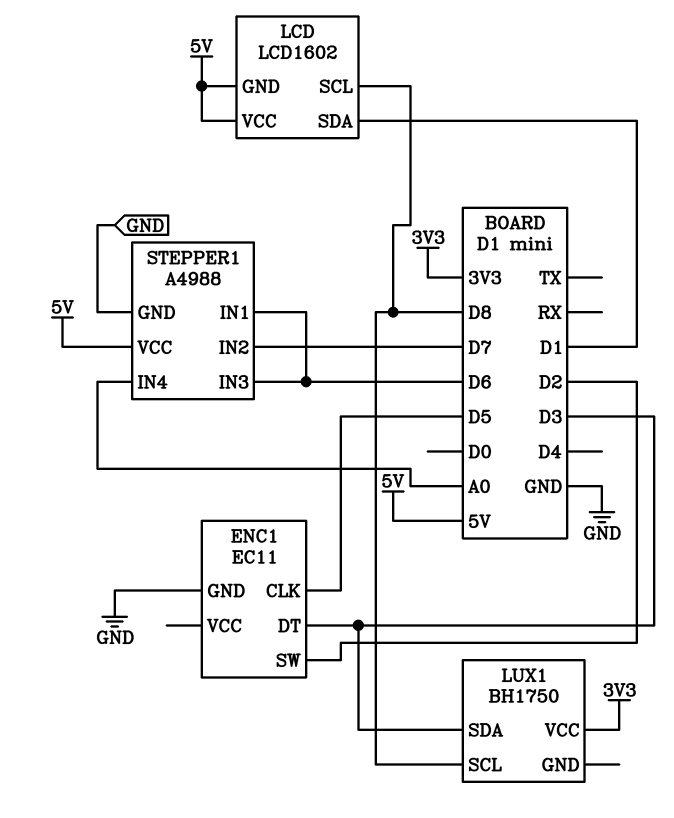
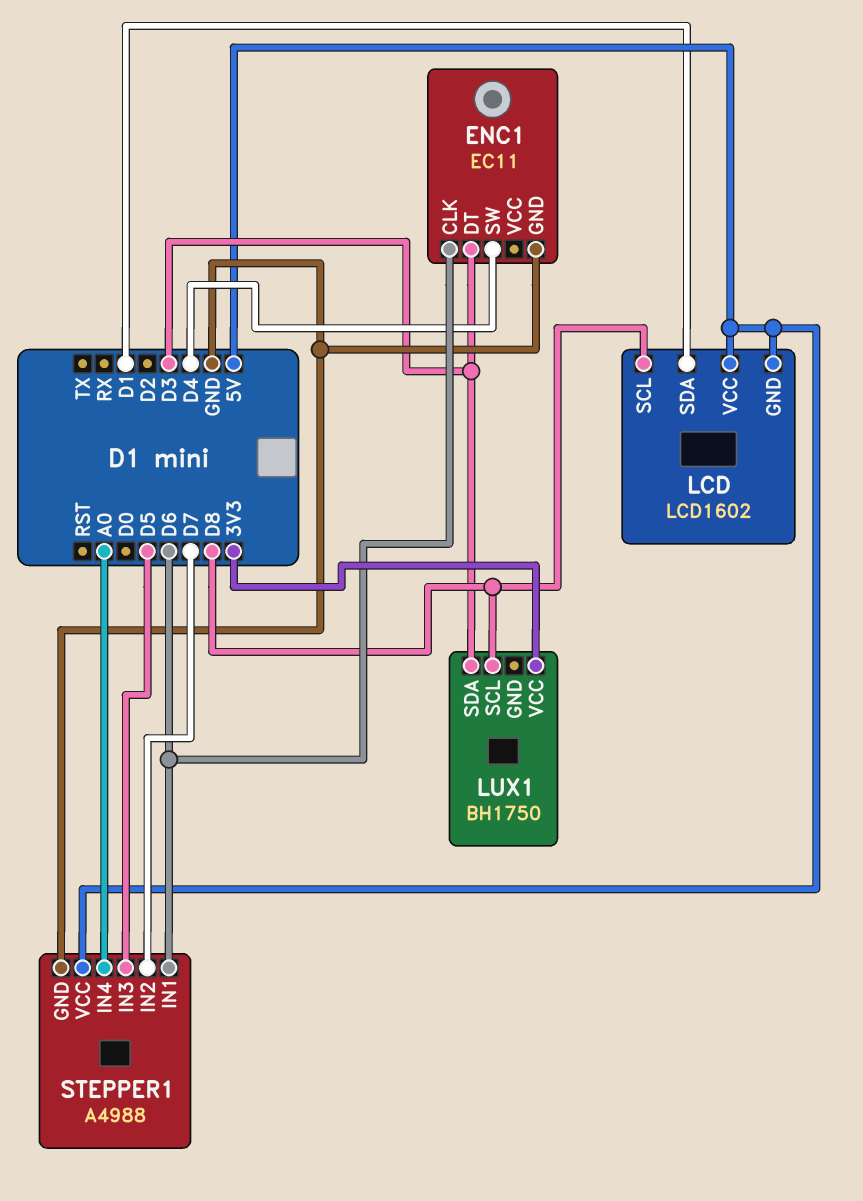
ENC1 pin CLK: D5 -> D6
ENC1 pin SW: D2 -> D4
STEPPER1 pin IN3: D6 -> D5

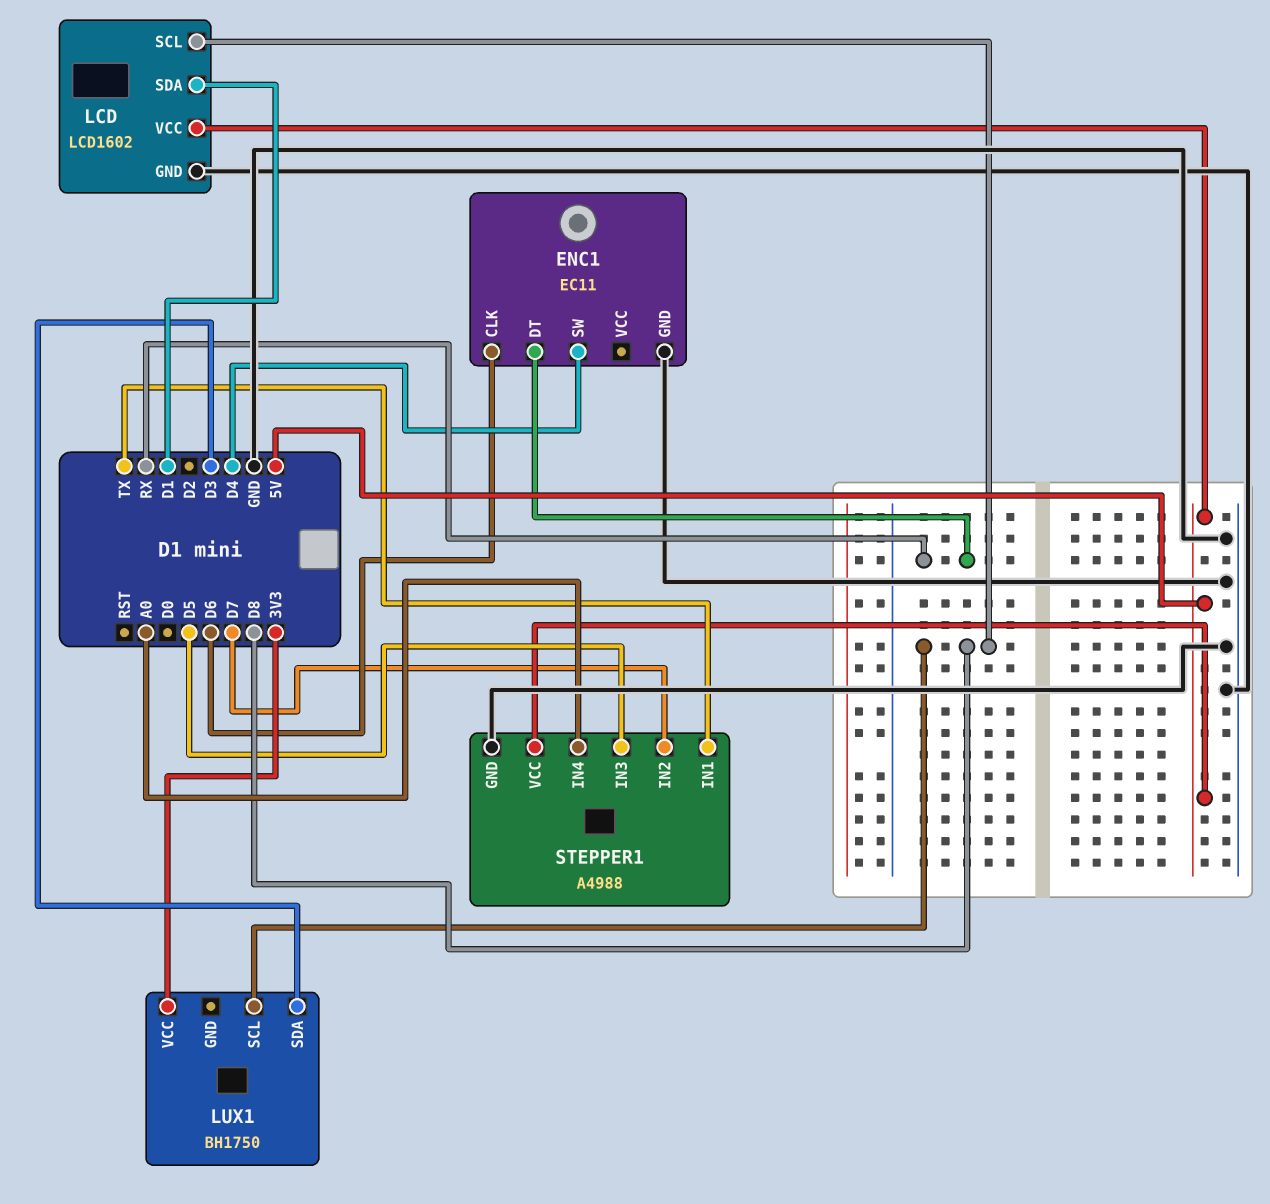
ENC1 pin DT: D3 -> RX
LCD pin GND: 5V -> GND
STEPPER1 pin IN1: D6 -> TX

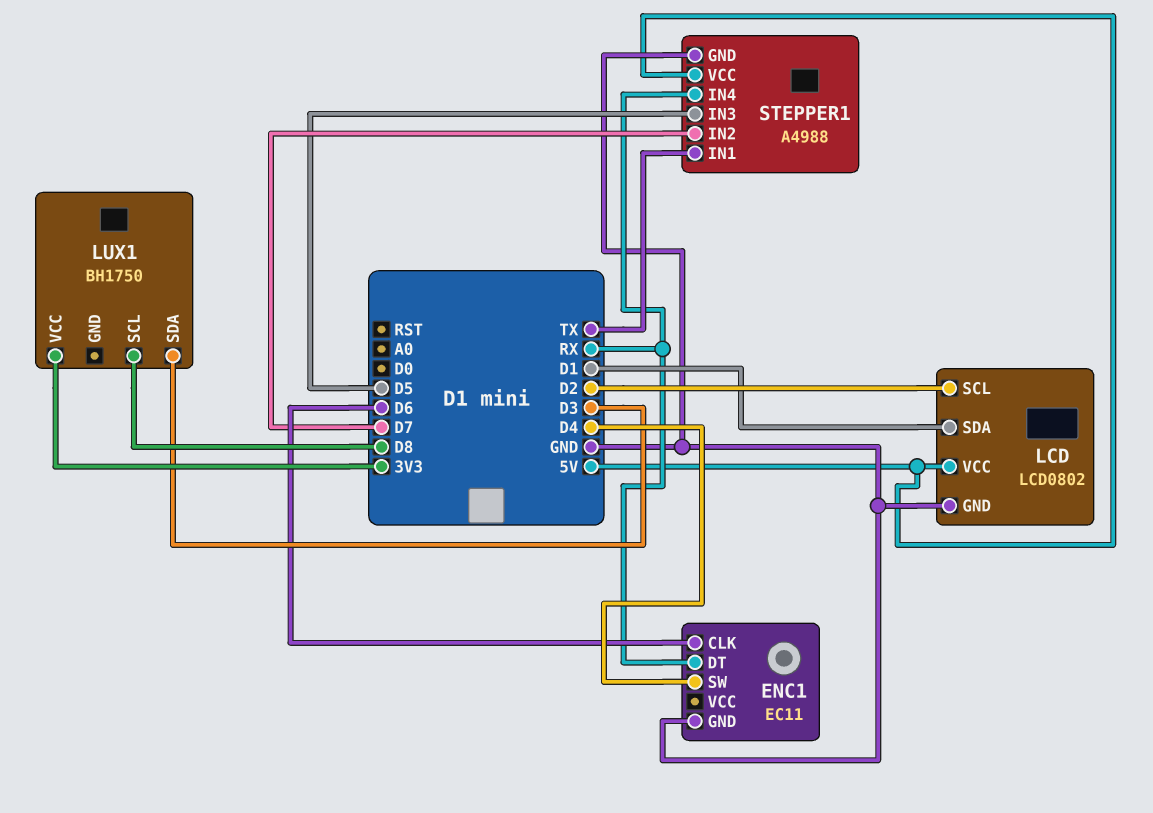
LCD: LCD1602 -> LCD0802
LCD pin SCL: D8 -> D2
STEPPER1 pin IN4: A0 -> RX

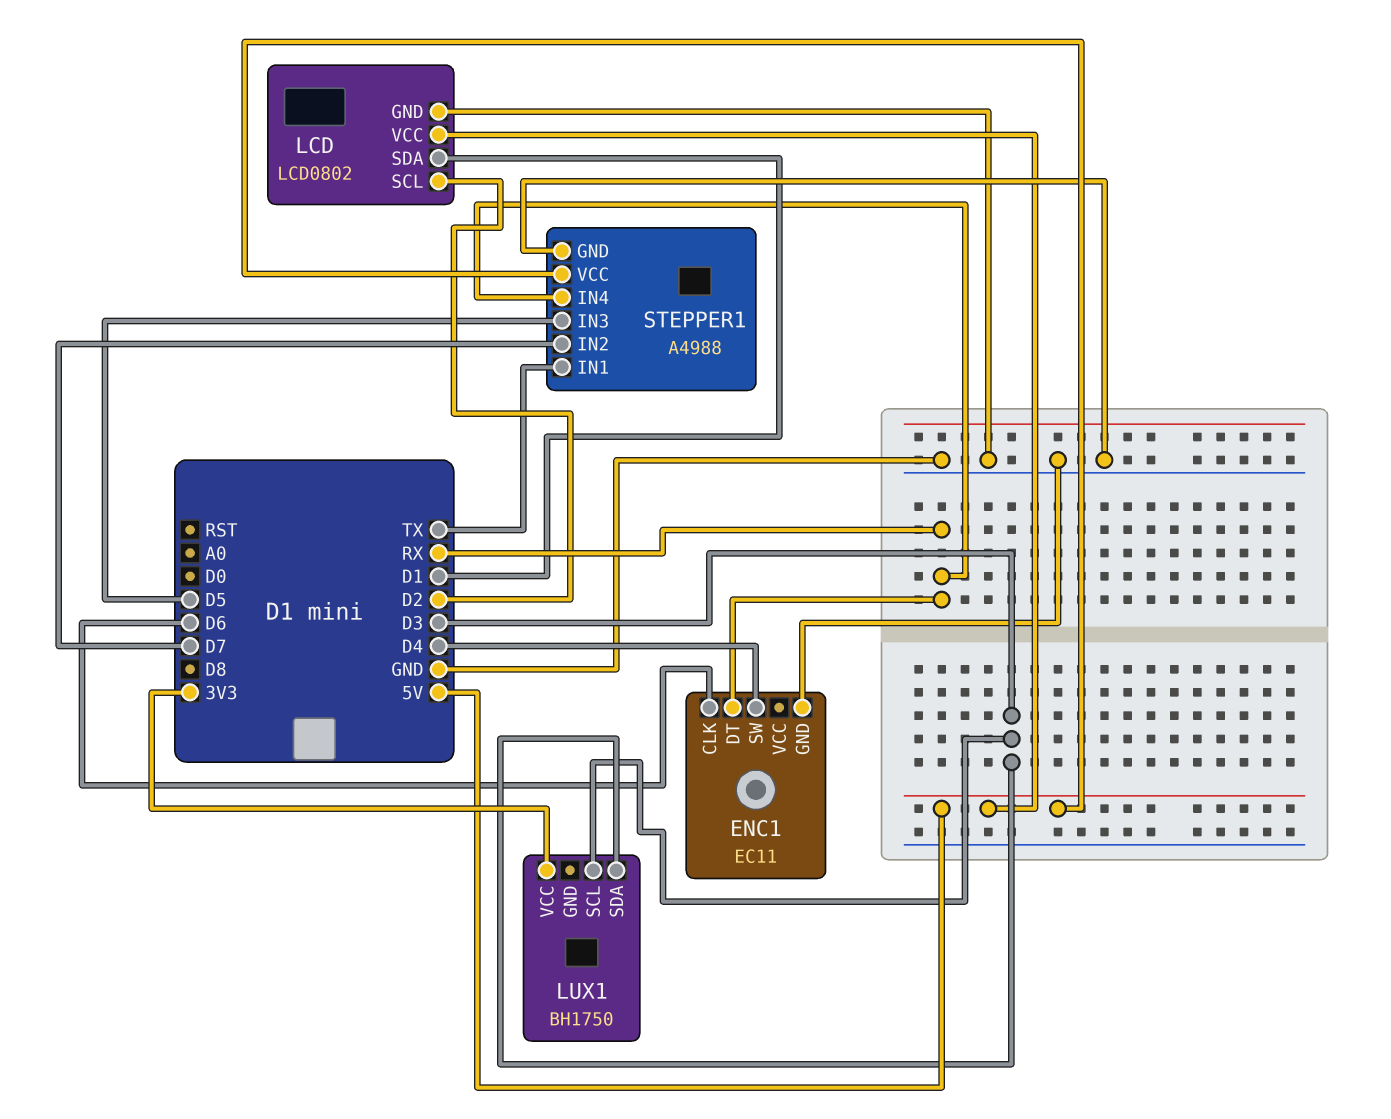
LUX1 pin SCL: D8 -> D3

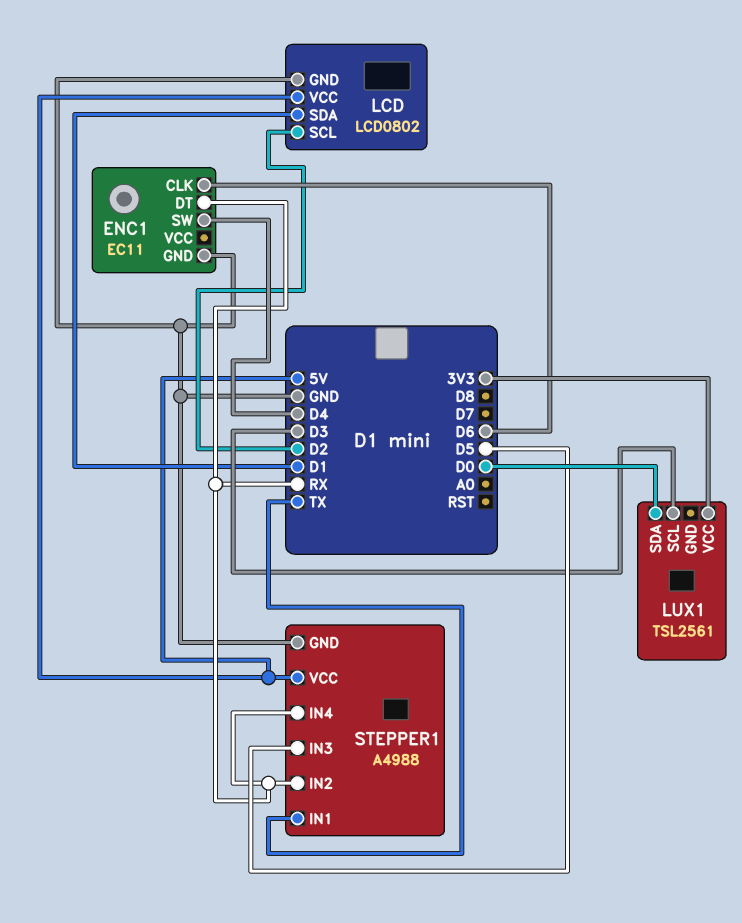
LUX1: BH1750 -> TSL2561
LUX1 pin SDA: D3 -> D0
STEPPER1 pin IN2: D7 -> RX

